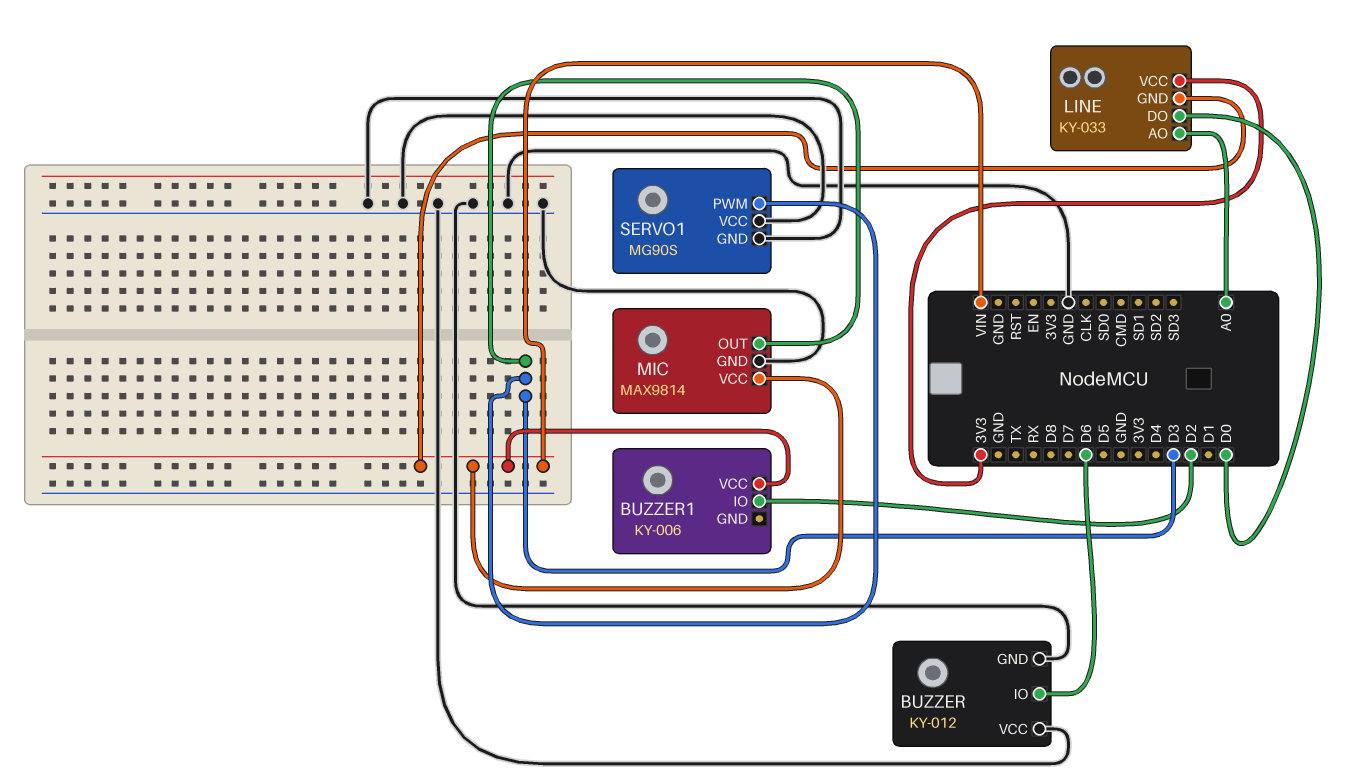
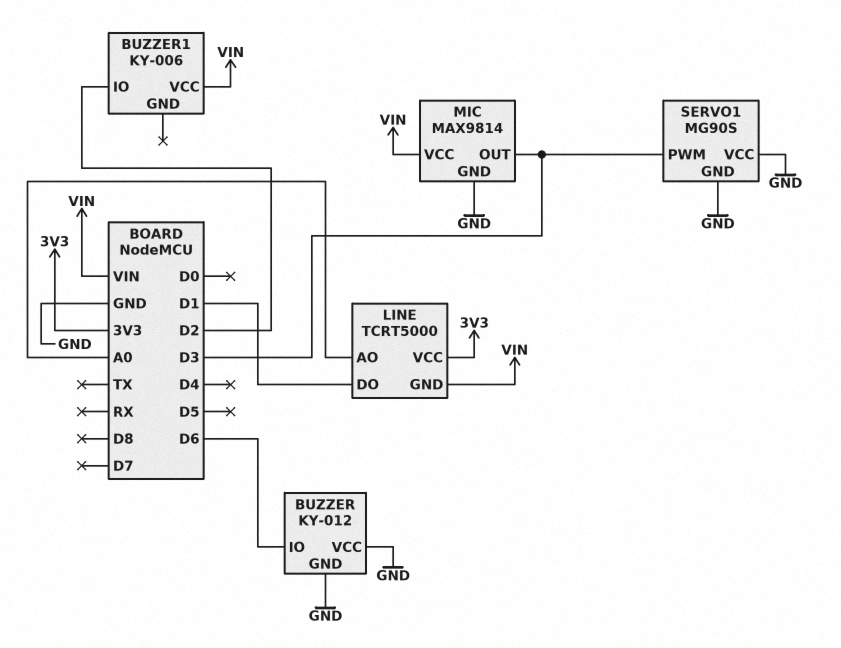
LINE: KY-033 -> TCRT5000
LINE pin DO: D0 -> D1

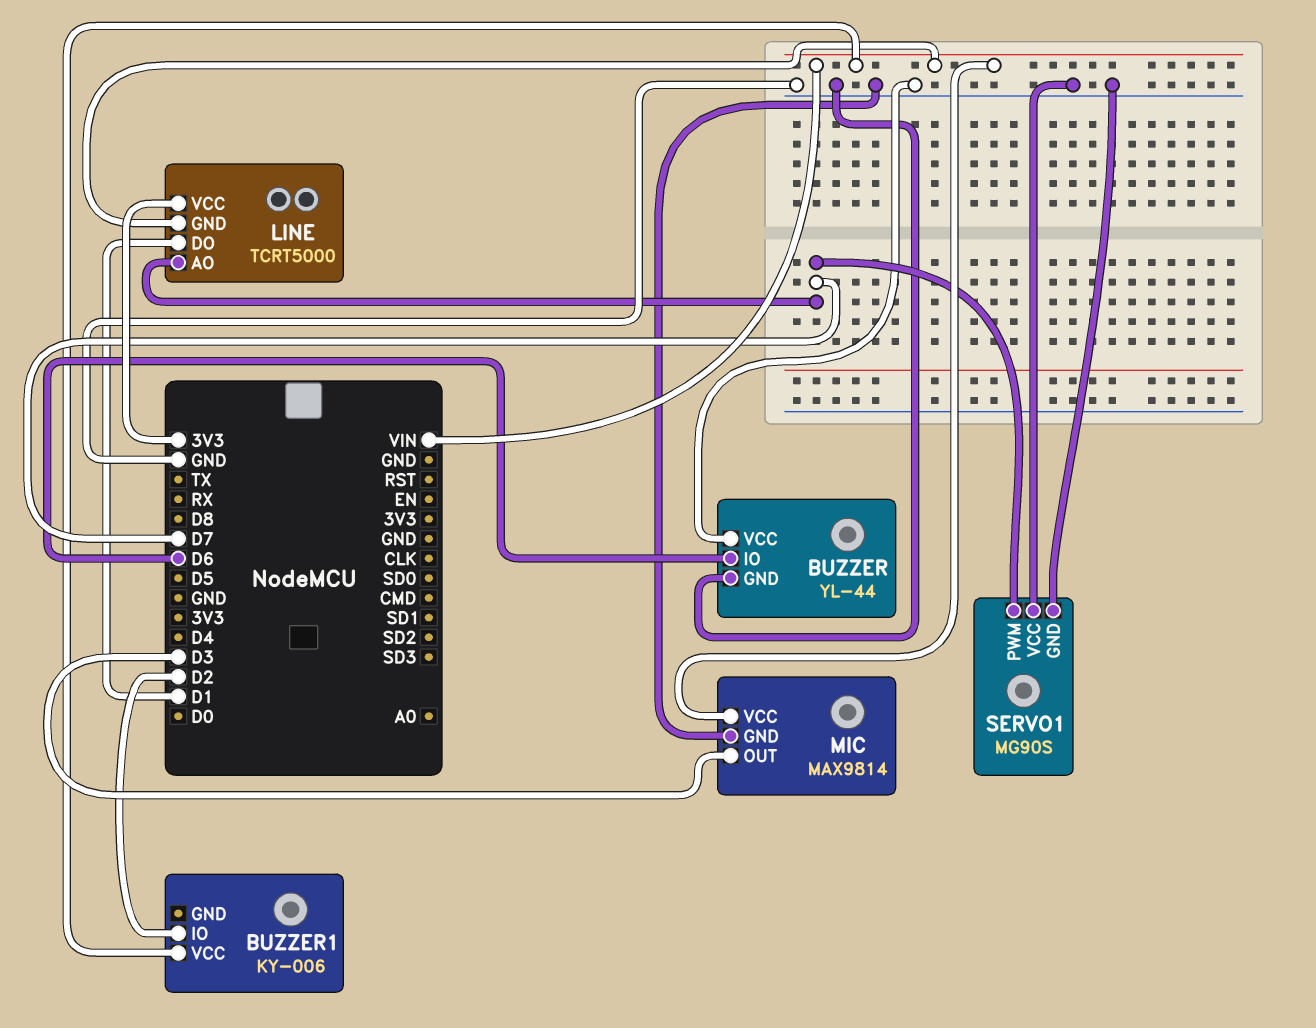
BUZZER: KY-012 -> YL-44
LINE pin AO: A0 -> D7
SERVO1 pin PWM: D3 -> D7

